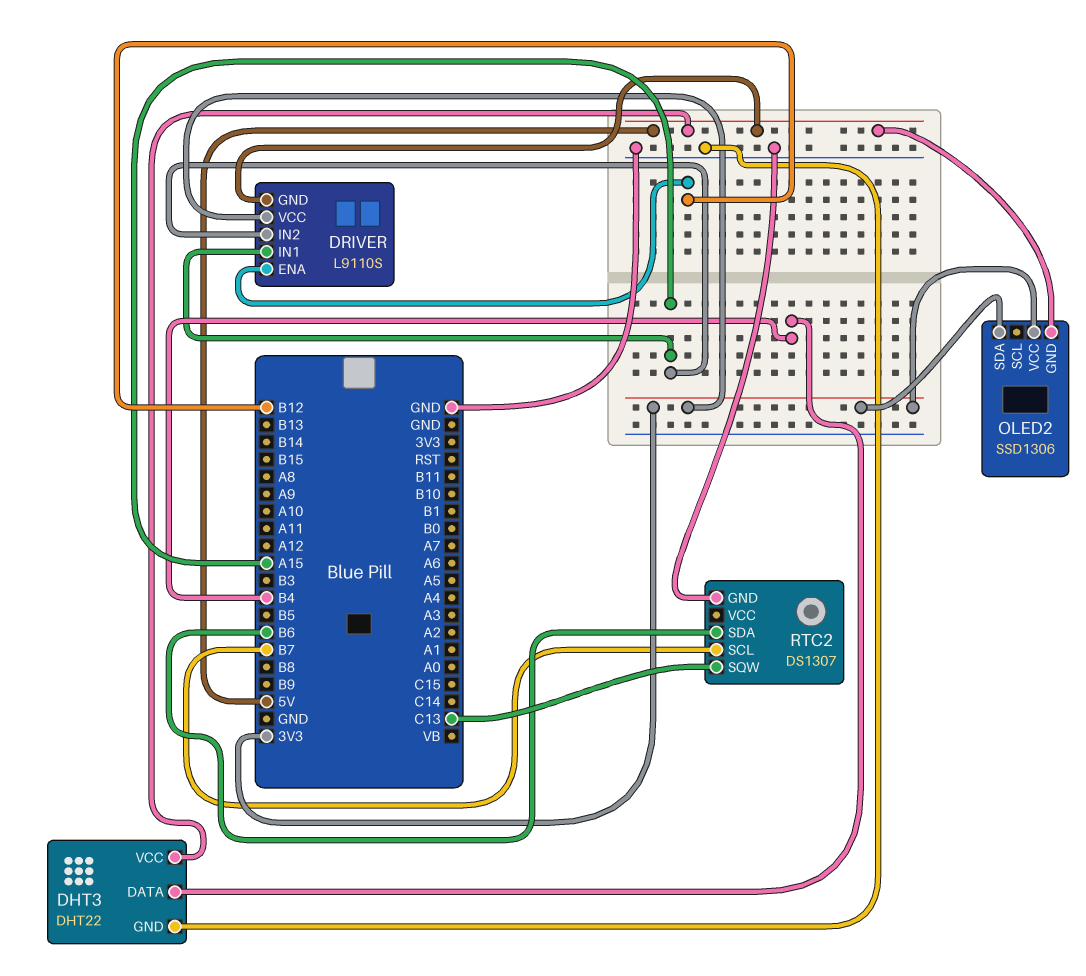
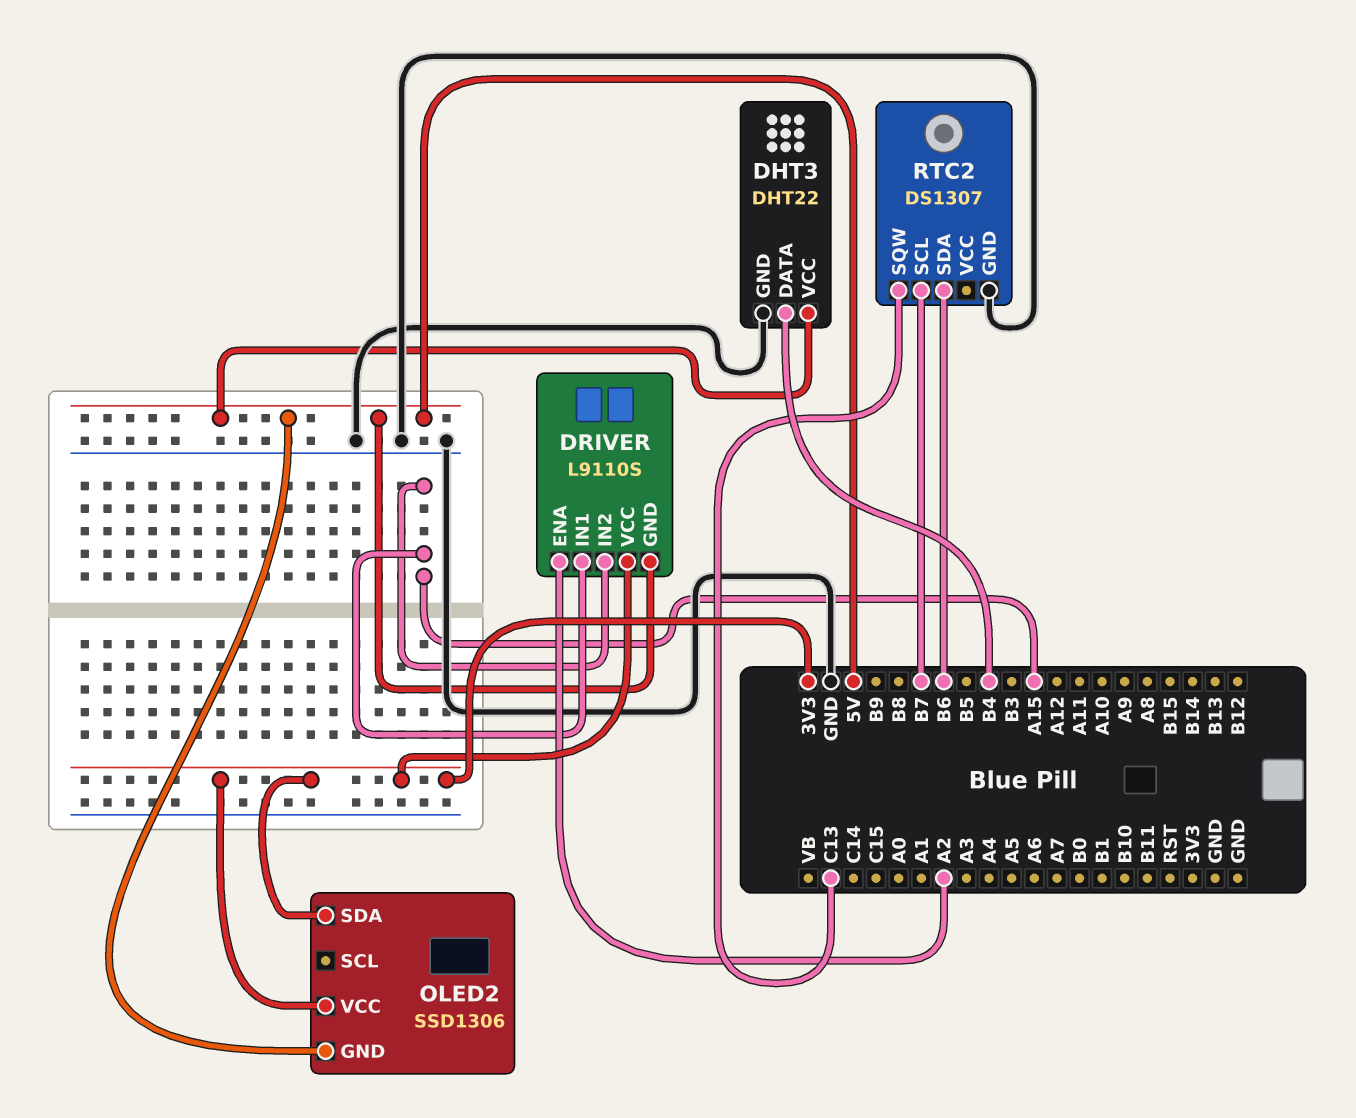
DRIVER pin ENA: B12 -> A2

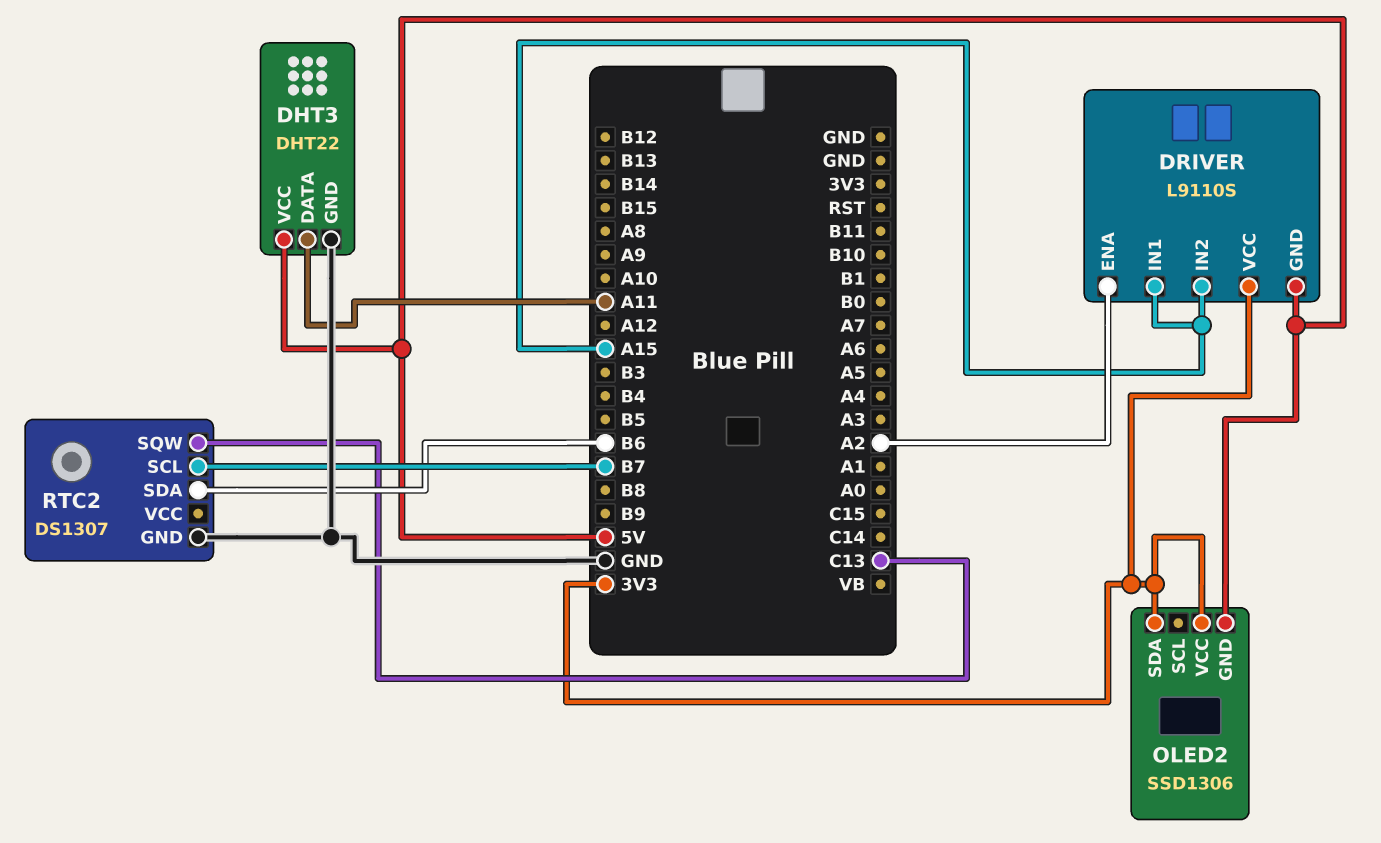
DHT3 pin DATA: B4 -> A11

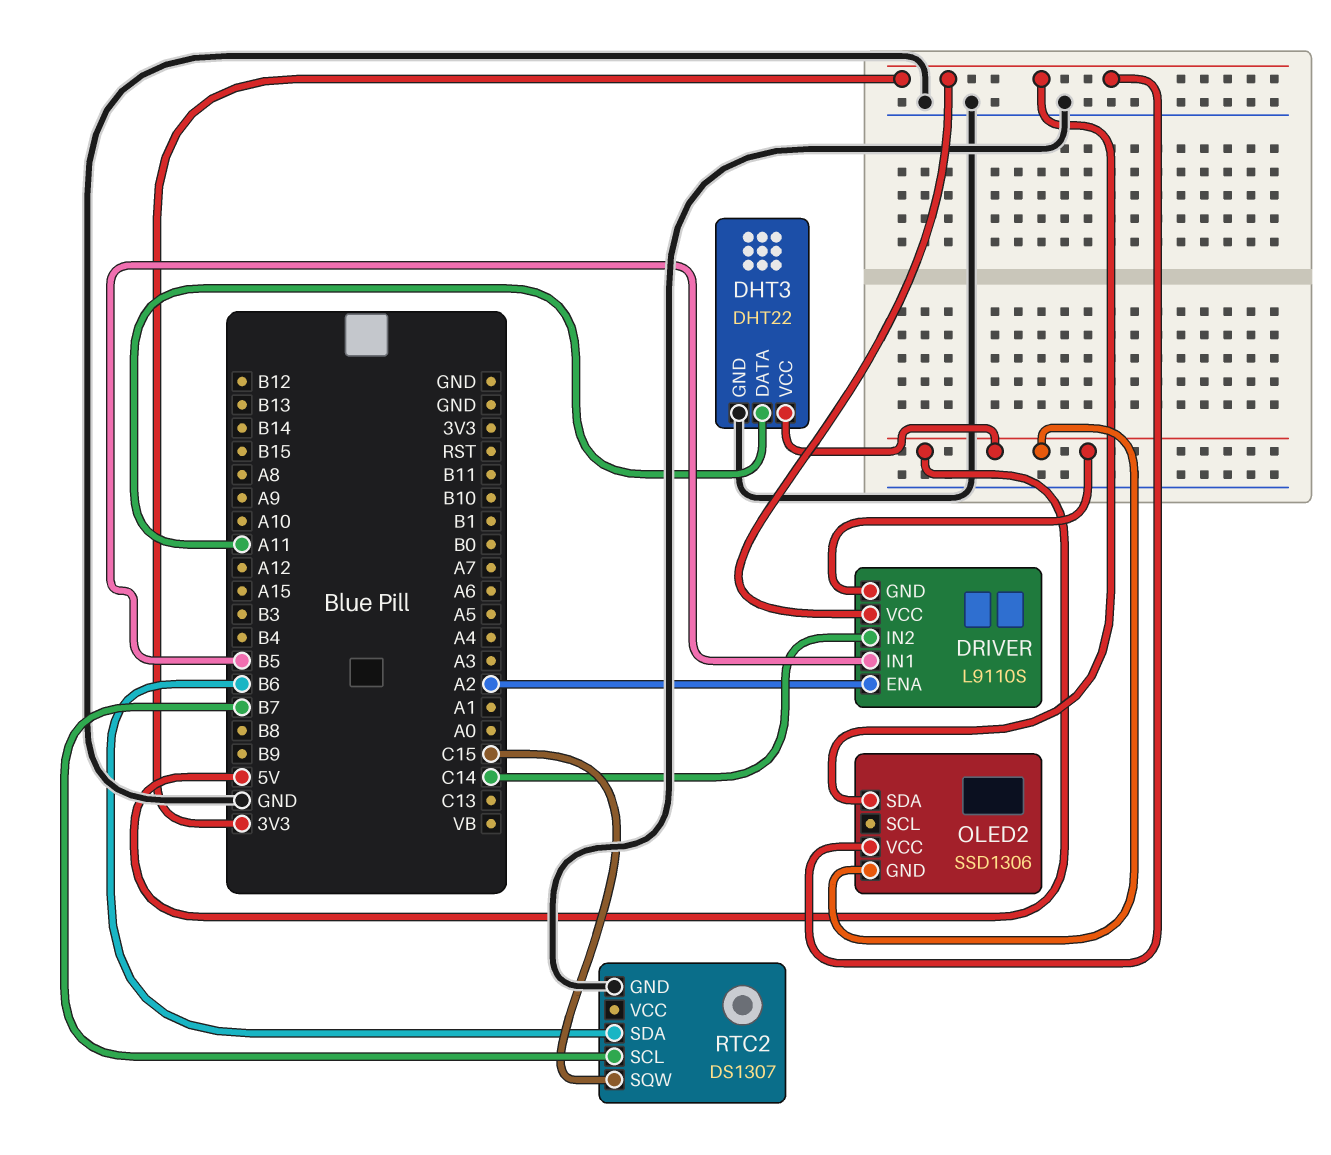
DRIVER pin IN1: A15 -> B5
DRIVER pin IN2: A15 -> C14
RTC2 pin SQW: C13 -> C15

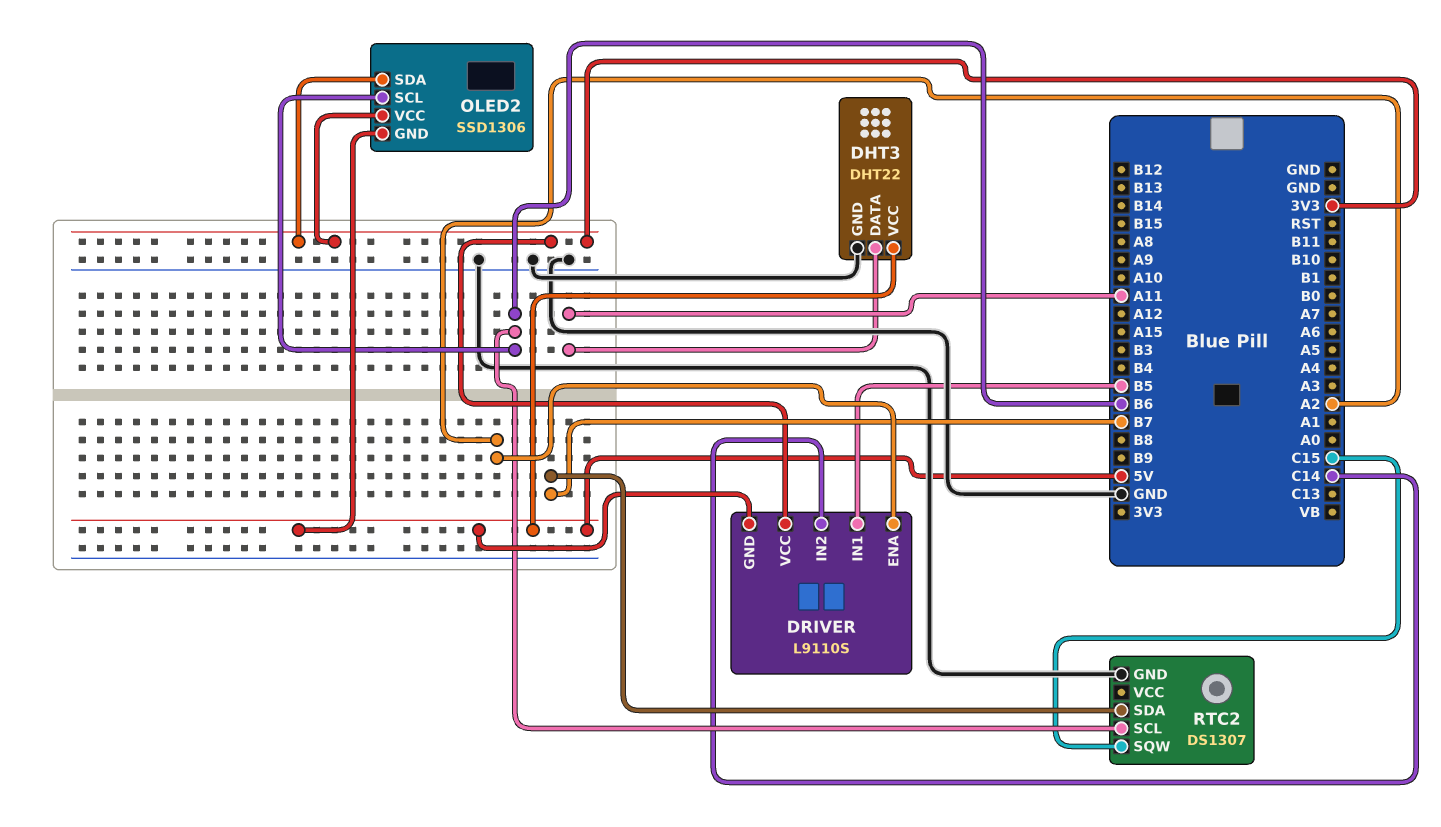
OLED2 pin SCL: none -> B6
RTC2 pin SCL: B7 -> B6
RTC2 pin SDA: B6 -> B7

